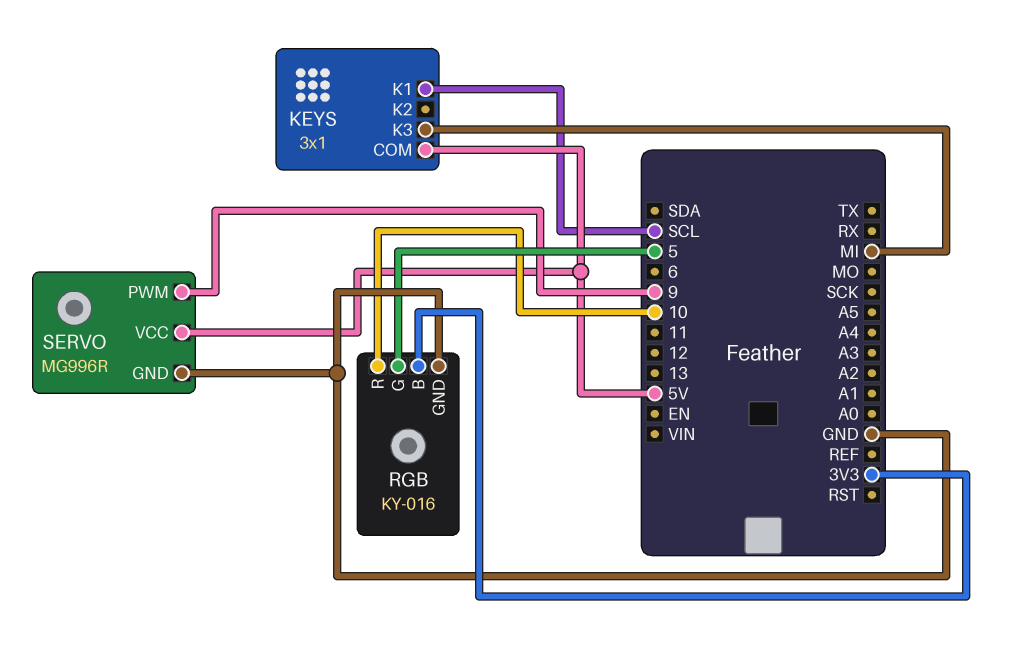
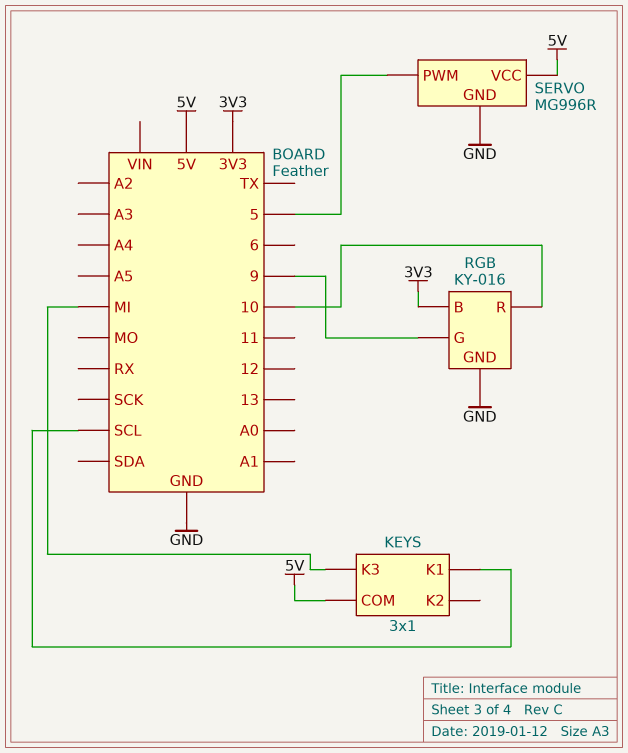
RGB pin G: 5 -> 9
SERVO pin PWM: 9 -> 5

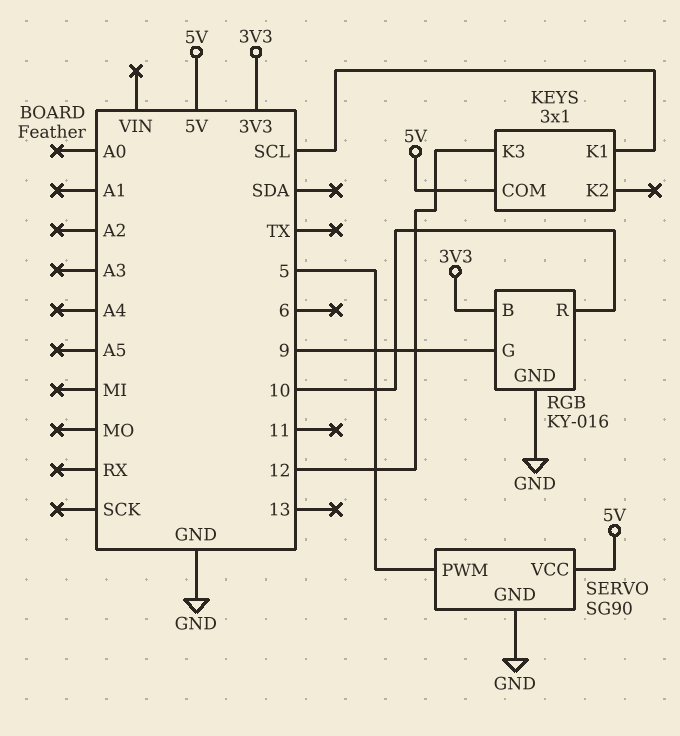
KEYS pin K3: MI -> 12
SERVO: MG996R -> SG90

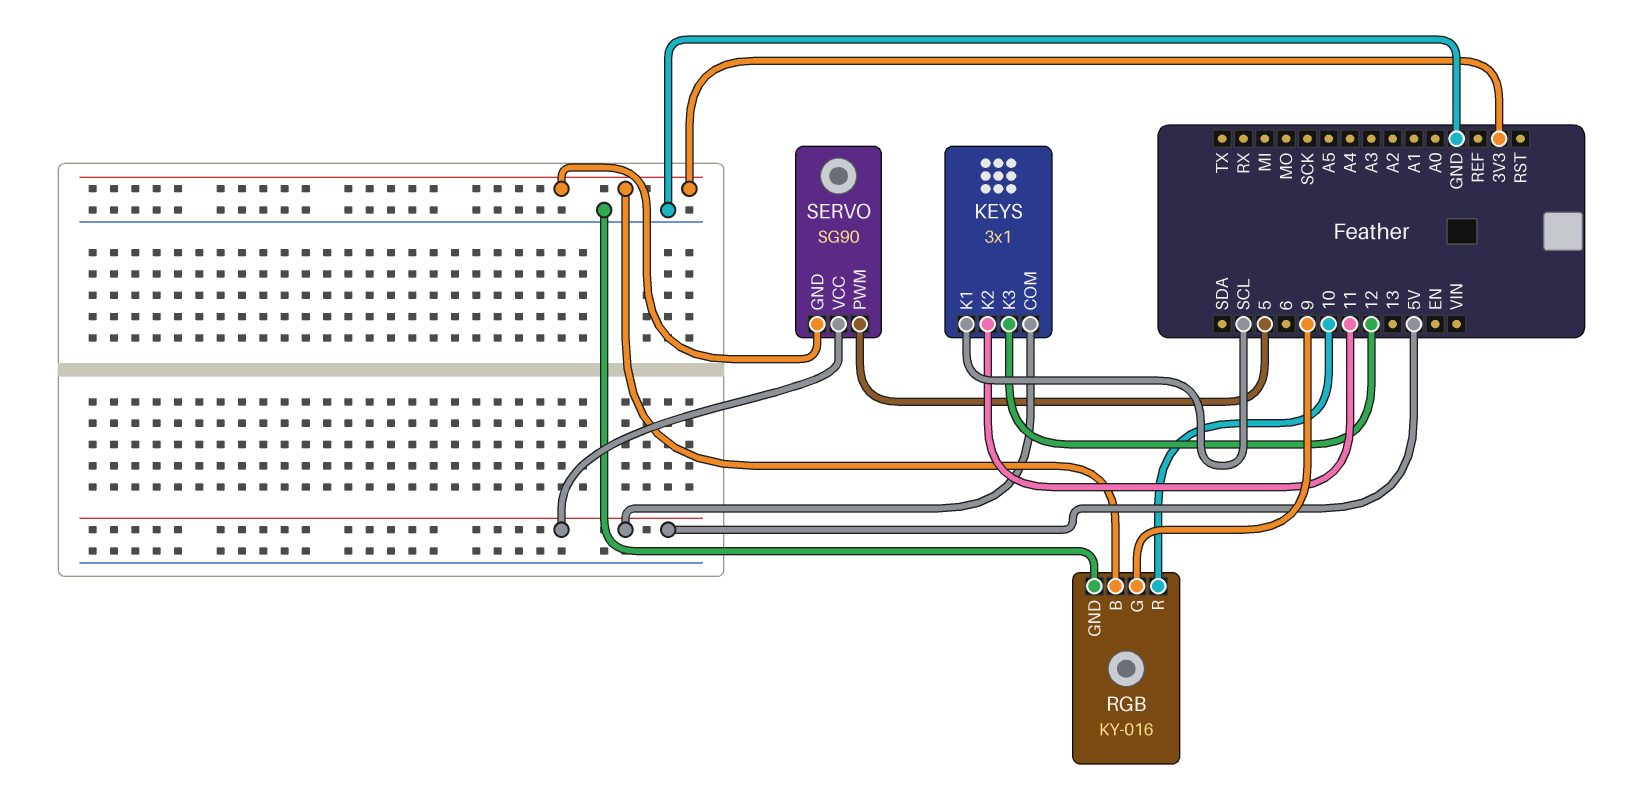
KEYS pin K2: none -> 11
SERVO pin GND: GND -> 3V3

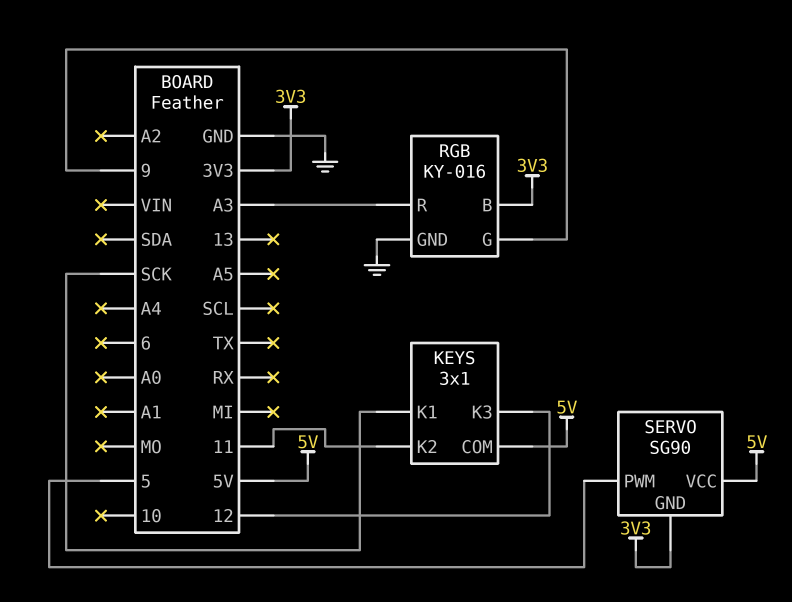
KEYS pin K1: SCL -> SCK
RGB pin R: 10 -> A3

